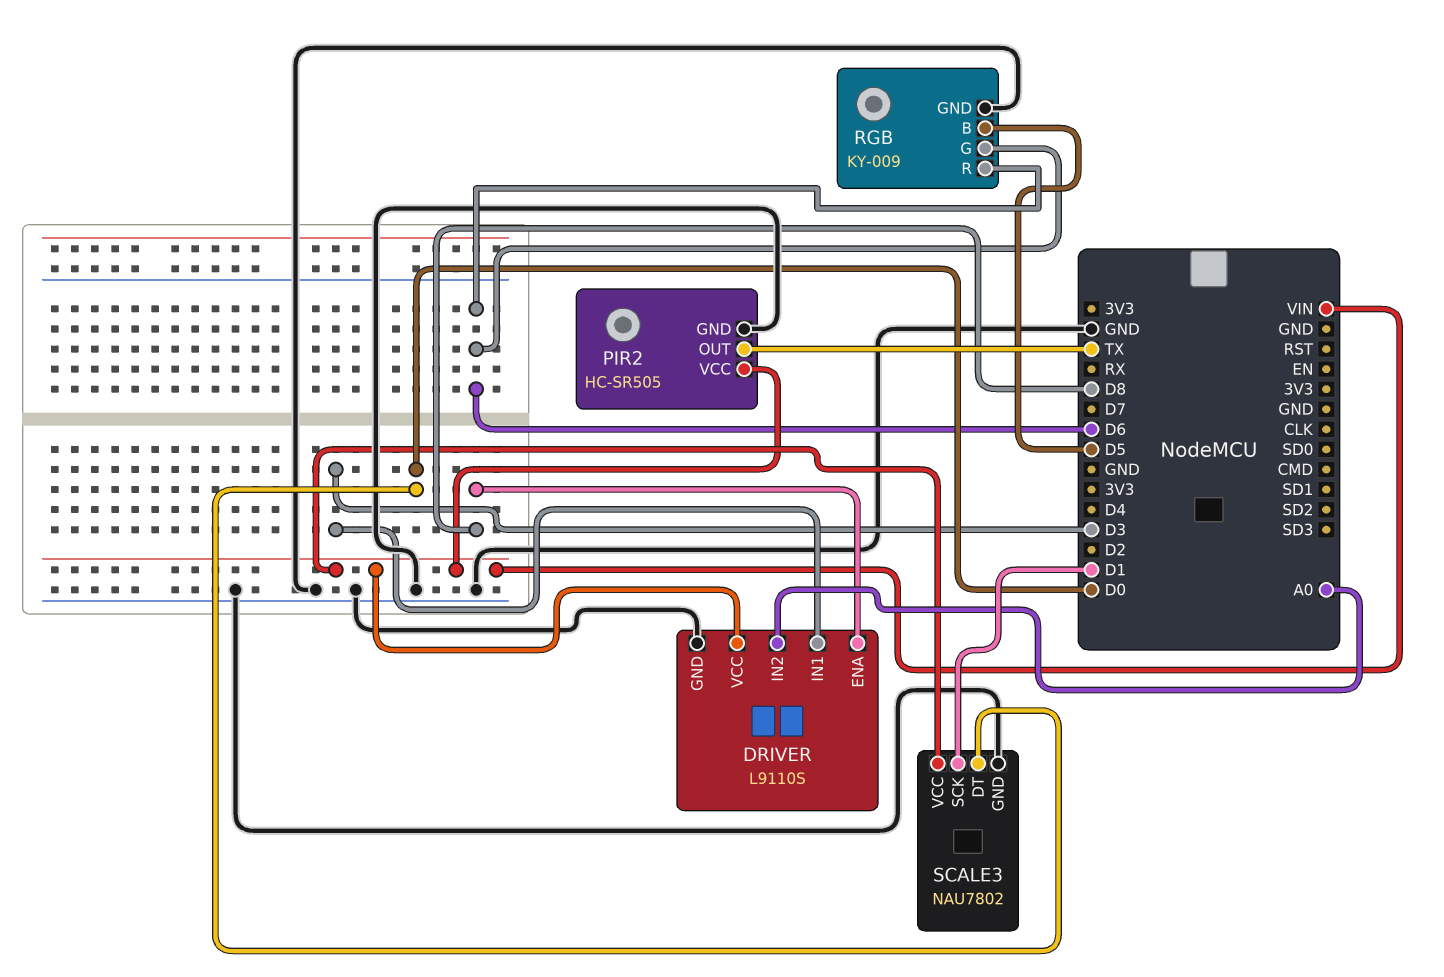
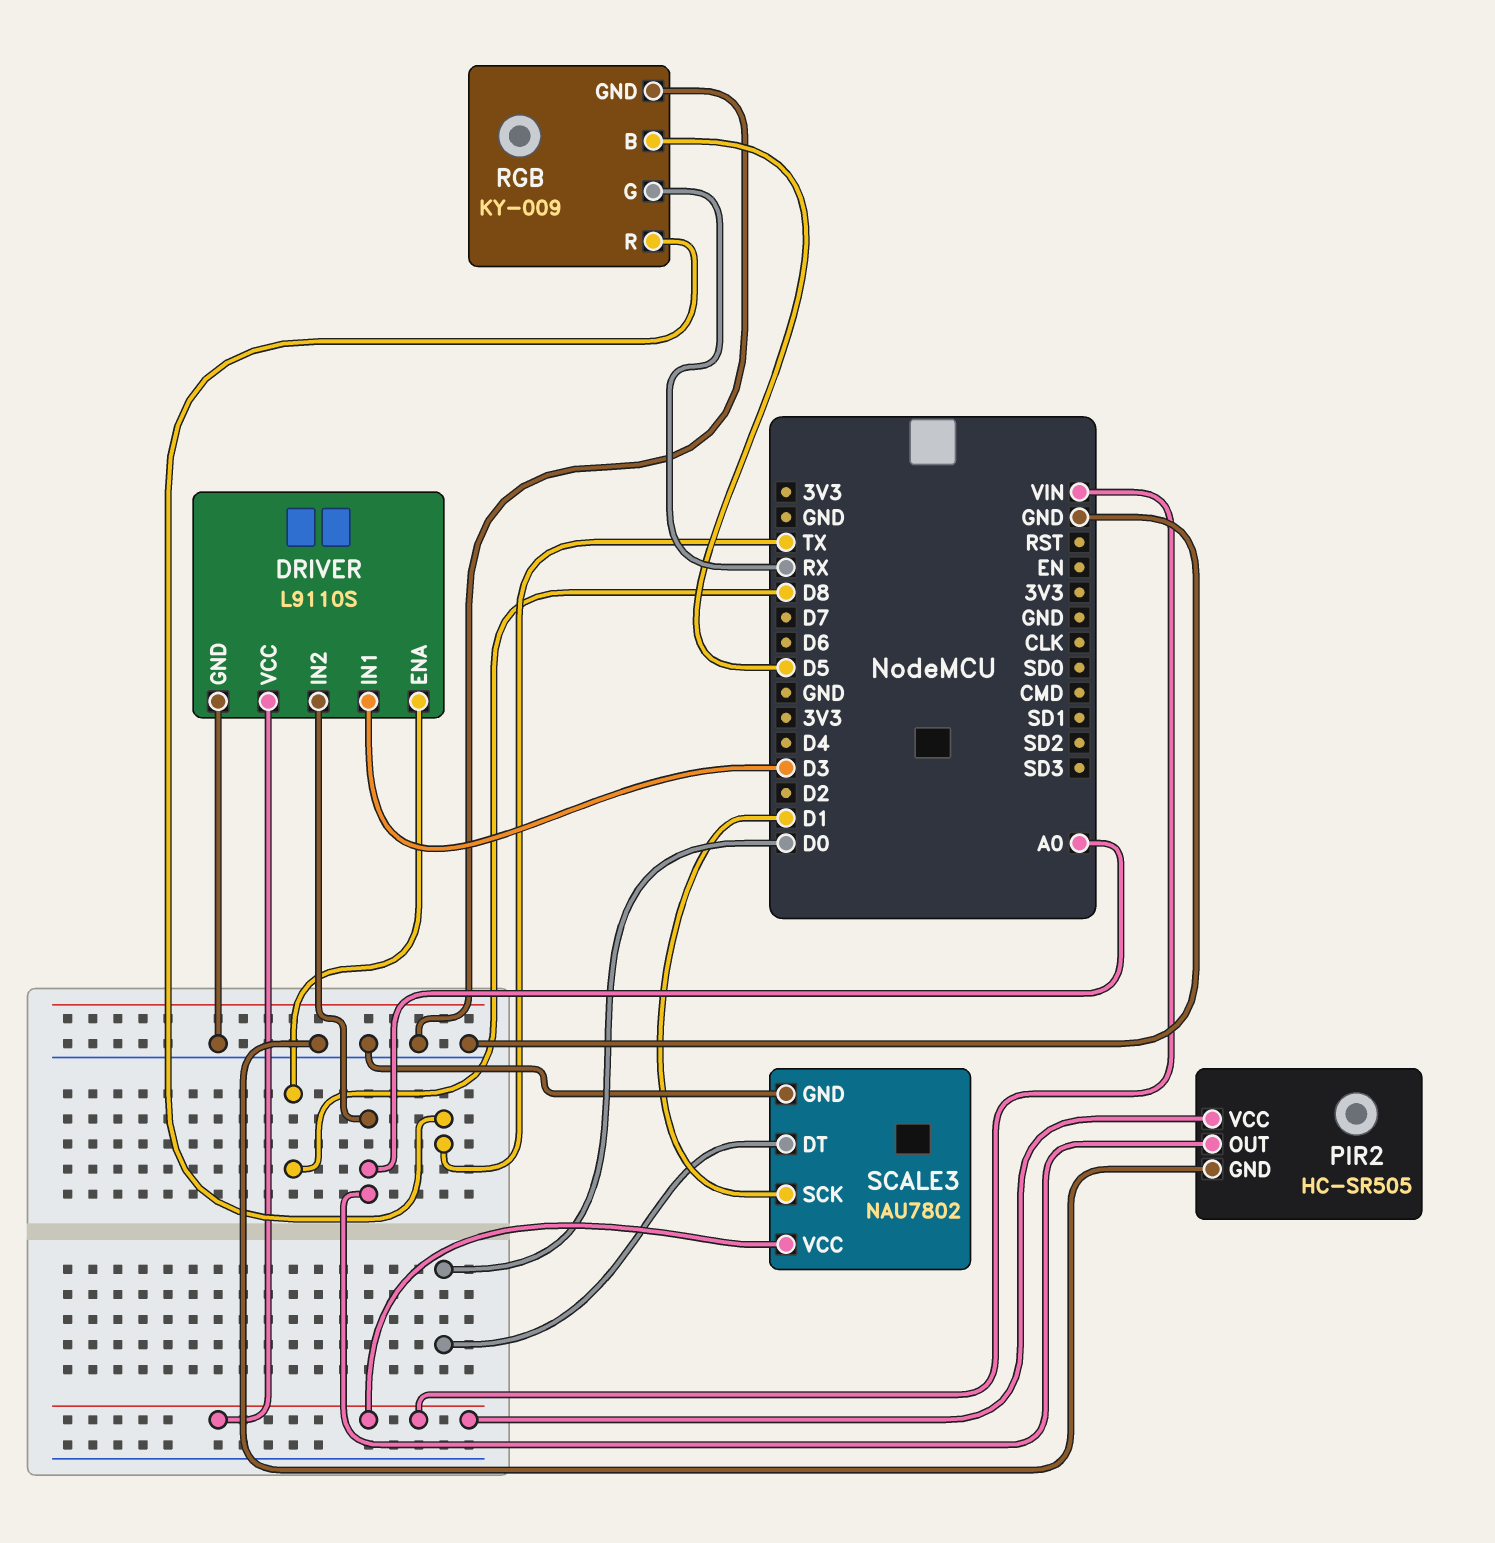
PIR2 pin OUT: TX -> A0
RGB pin G: D6 -> RX
RGB pin R: D6 -> TX

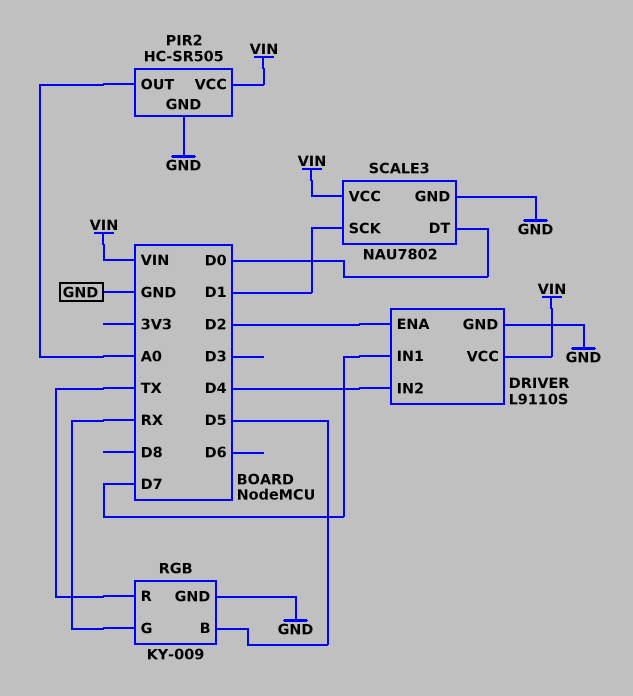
DRIVER pin ENA: D8 -> D2
DRIVER pin IN1: D3 -> D7
DRIVER pin IN2: A0 -> D4

